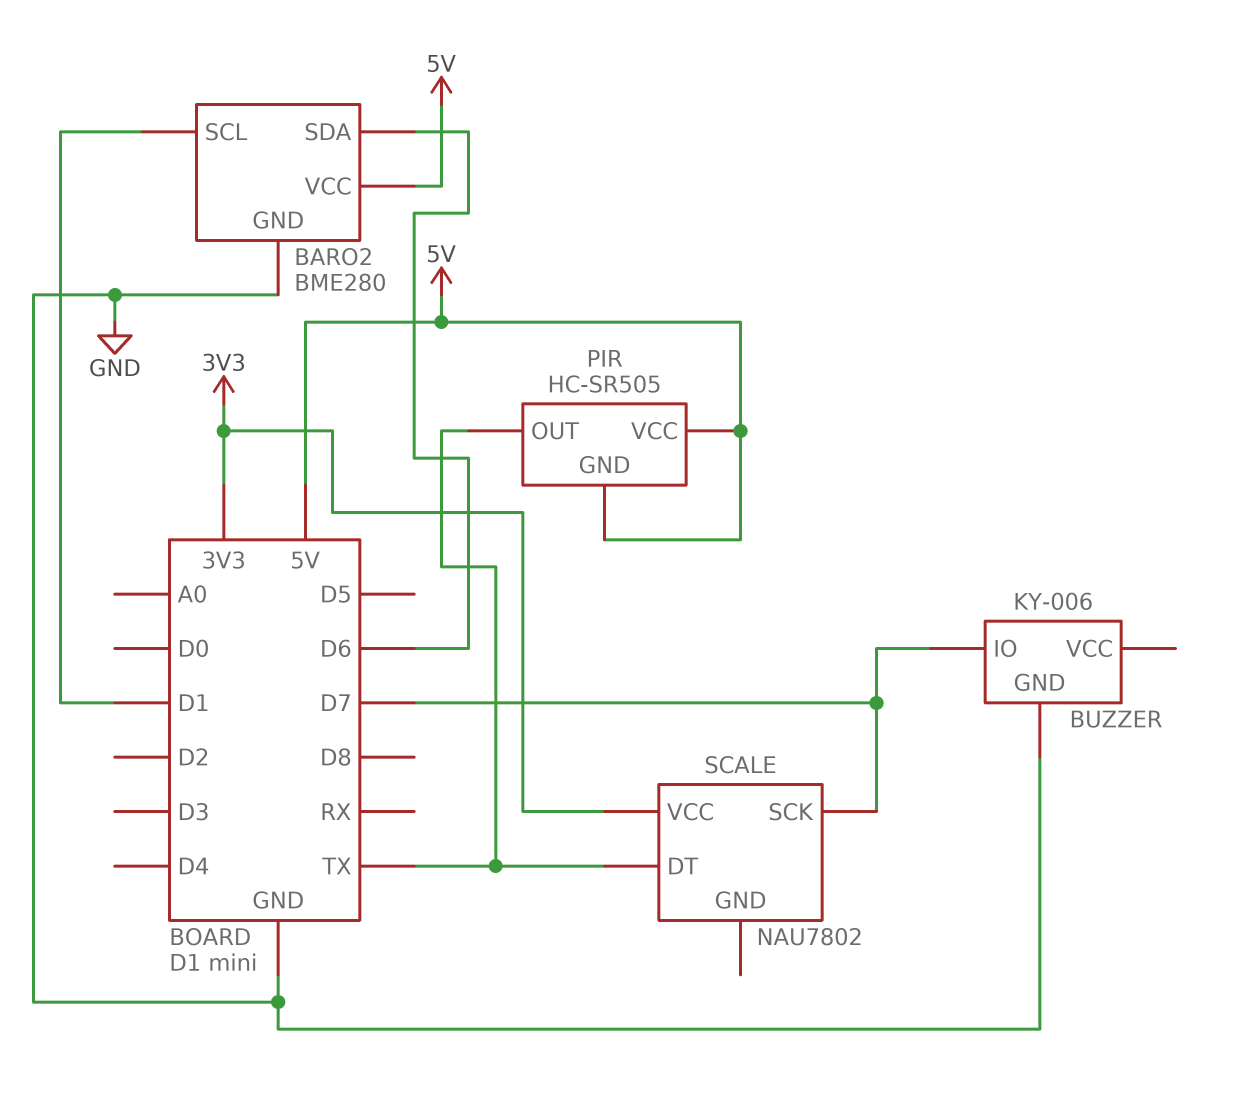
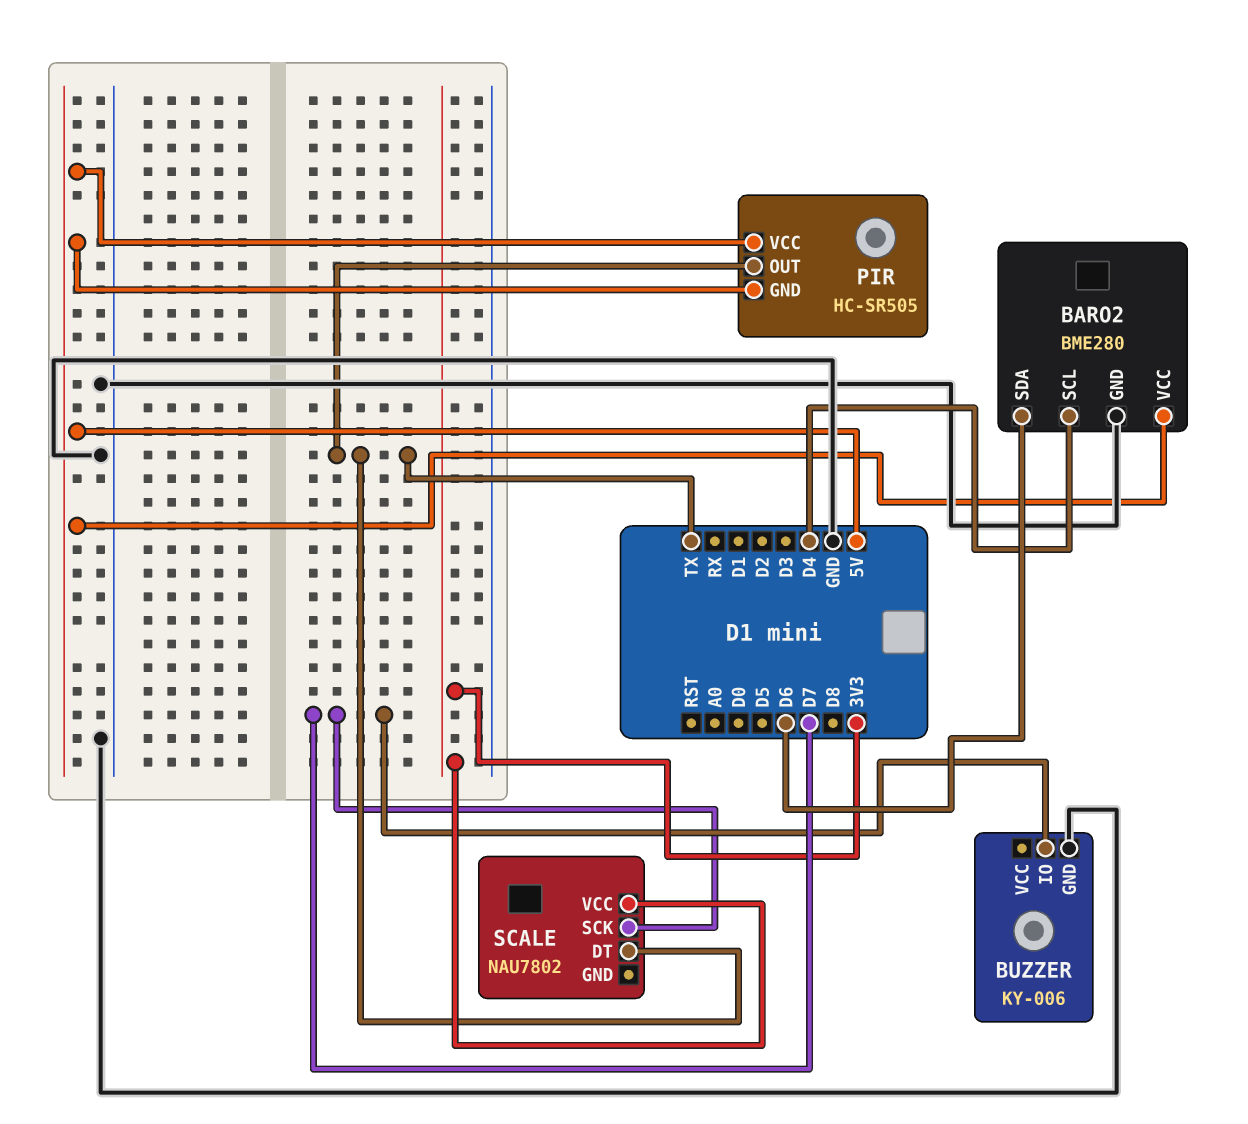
BARO2 pin SCL: D1 -> D4

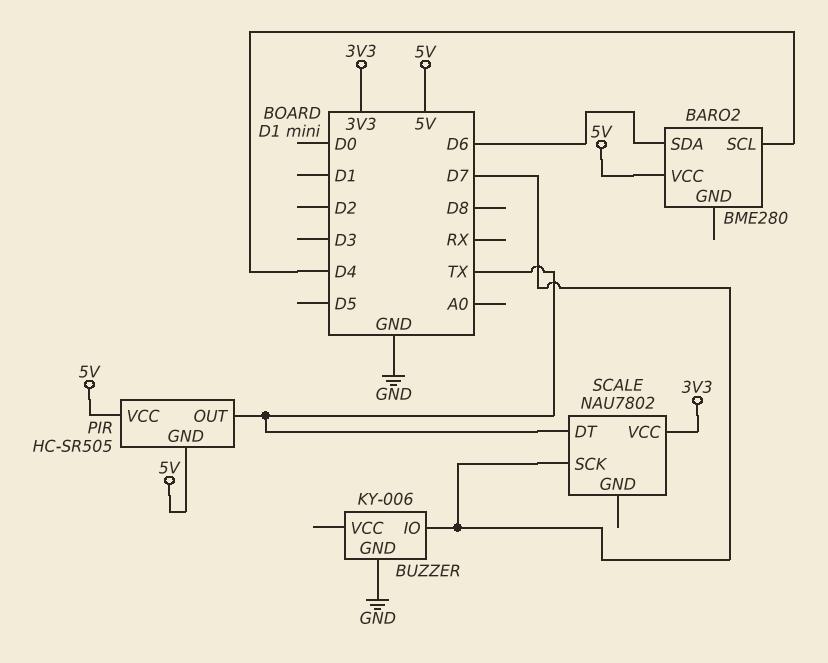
BARO2 pin GND: GND -> none

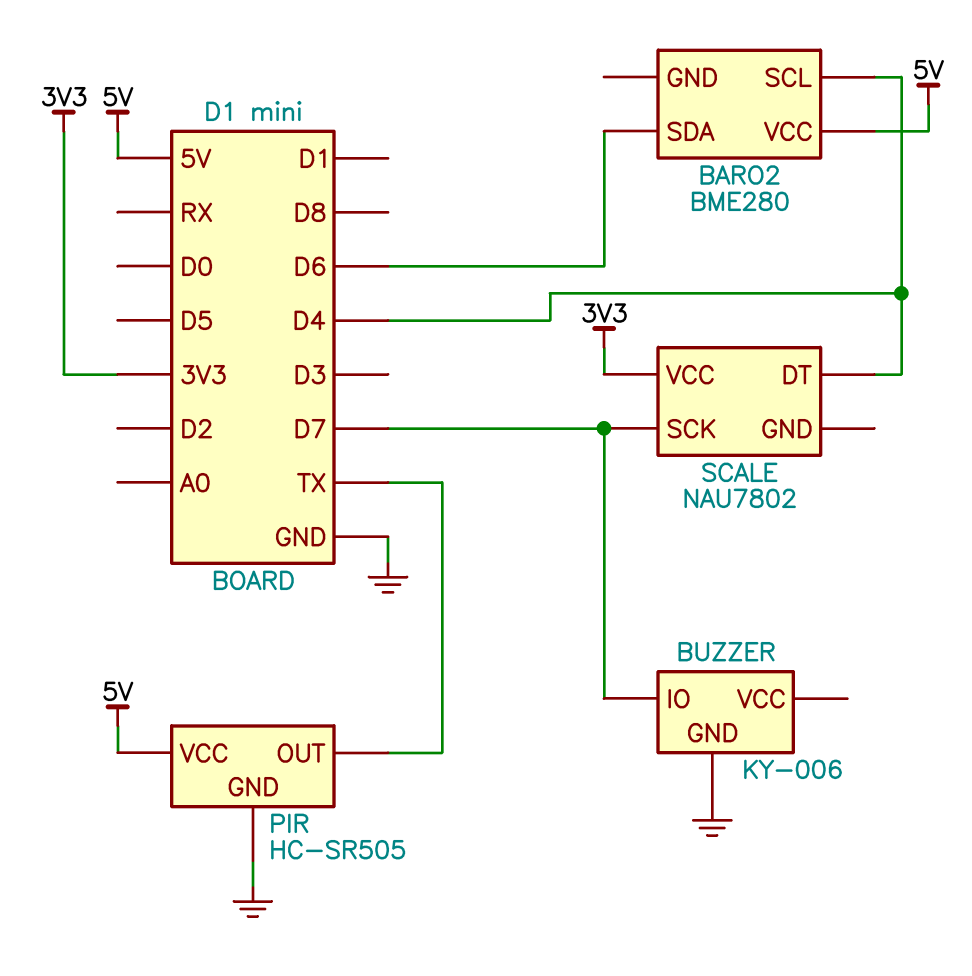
PIR pin GND: 5V -> GND
SCALE pin DT: TX -> D4

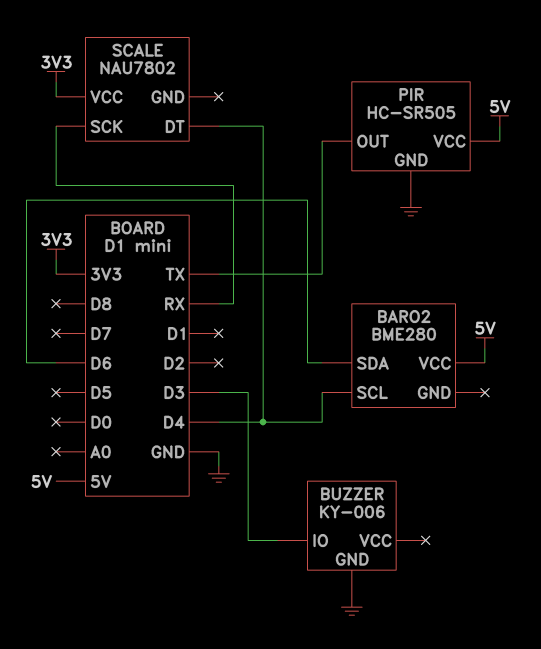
BUZZER pin IO: D7 -> D3
SCALE pin SCK: D7 -> RX

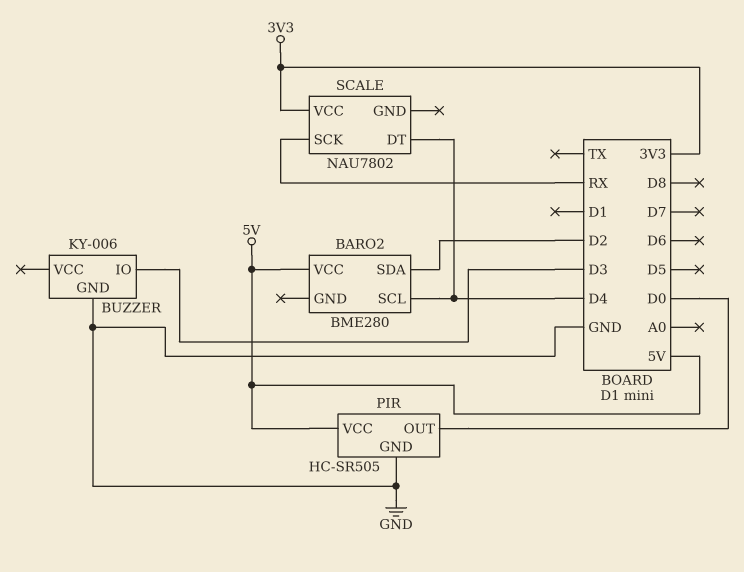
BARO2 pin SDA: D6 -> D2
PIR pin OUT: TX -> D0

